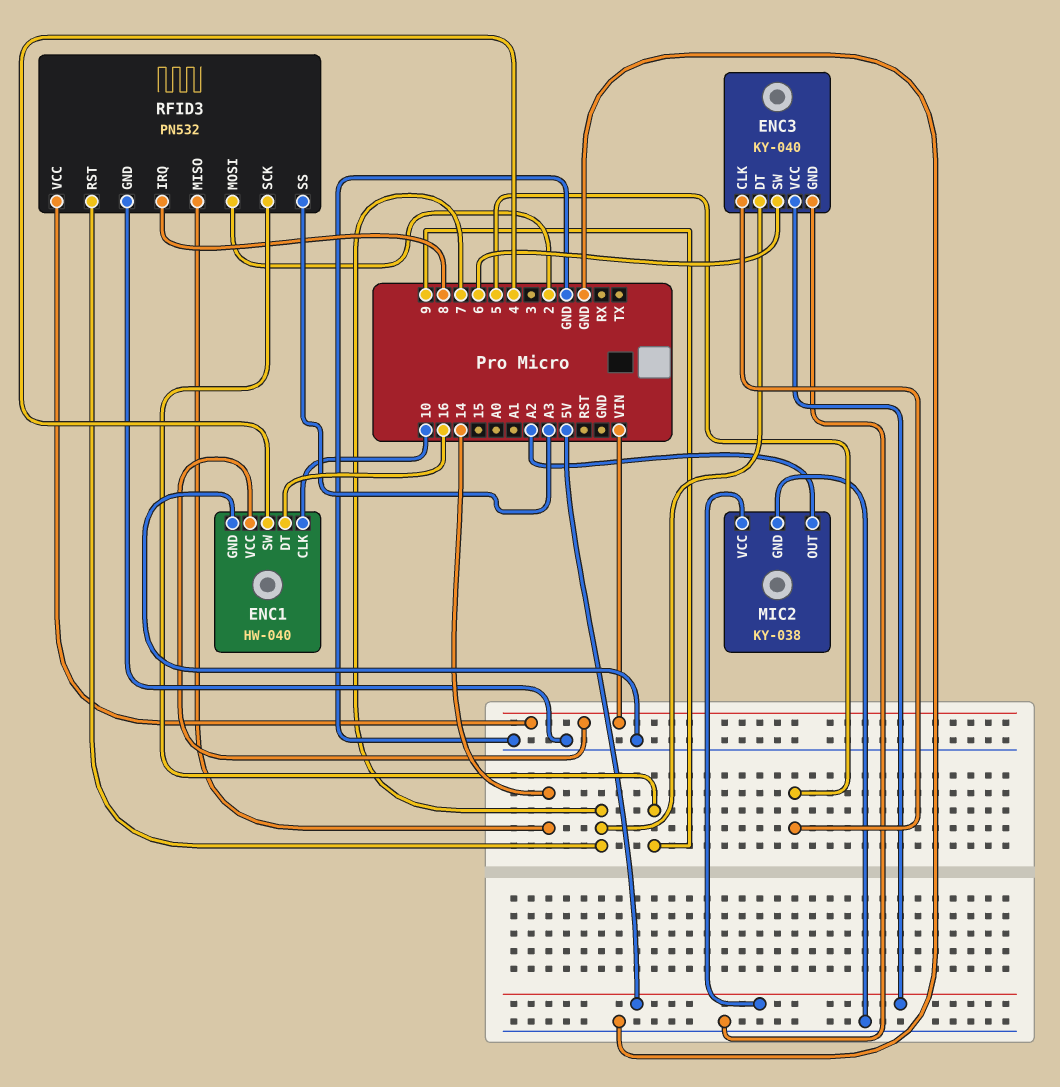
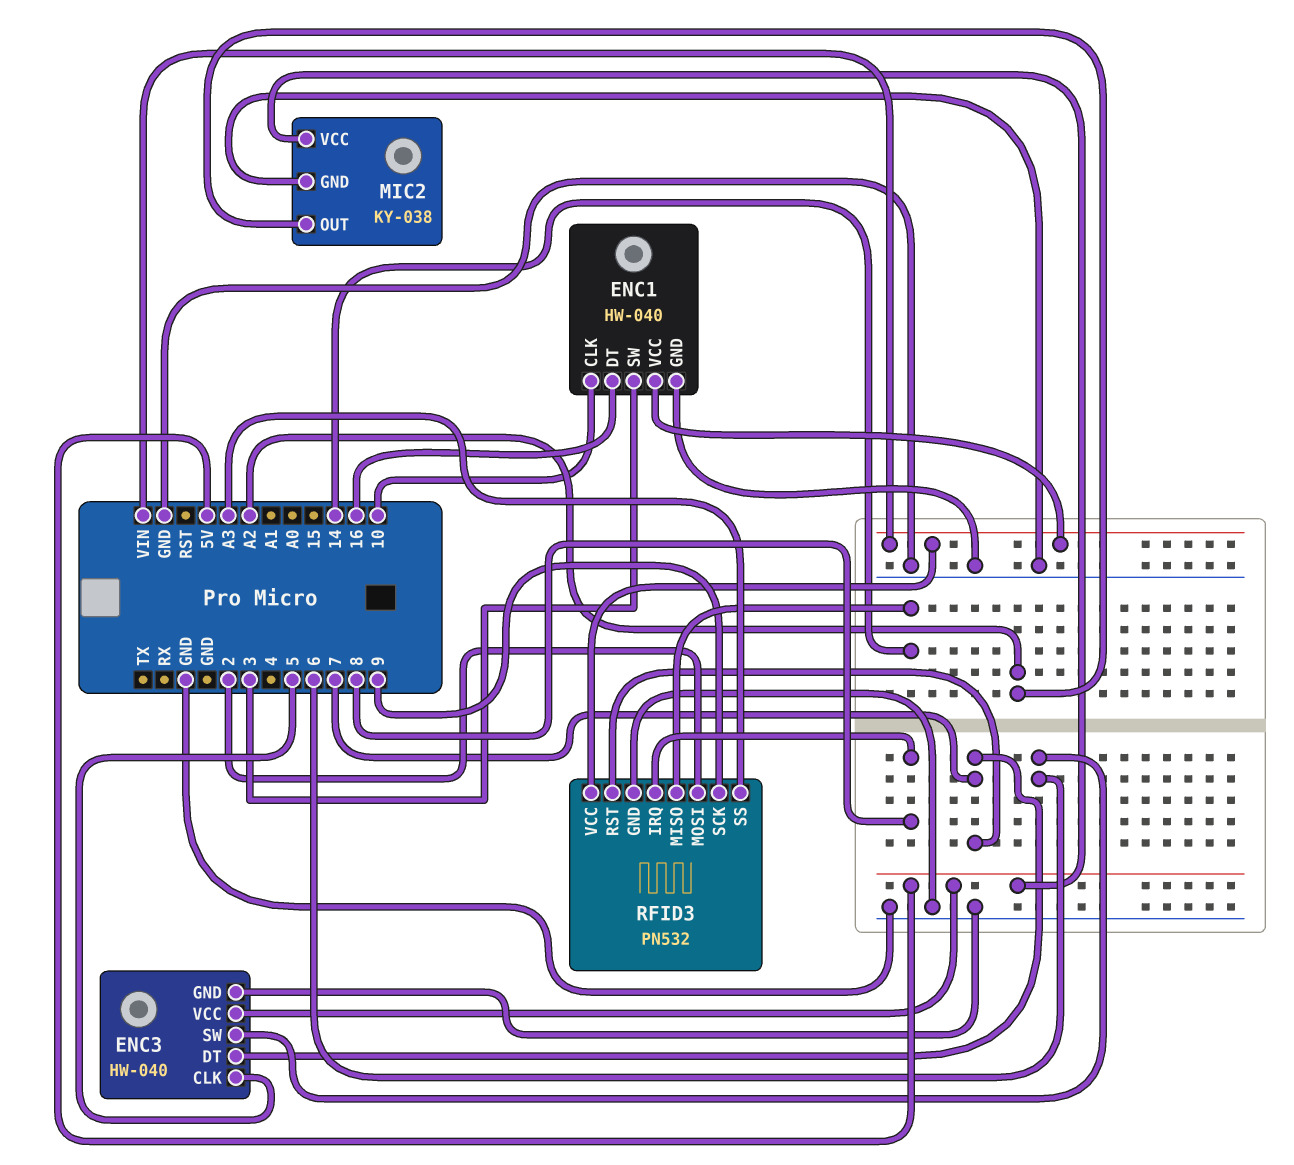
ENC1 pin SW: 4 -> 3
ENC3: KY-040 -> HW-040

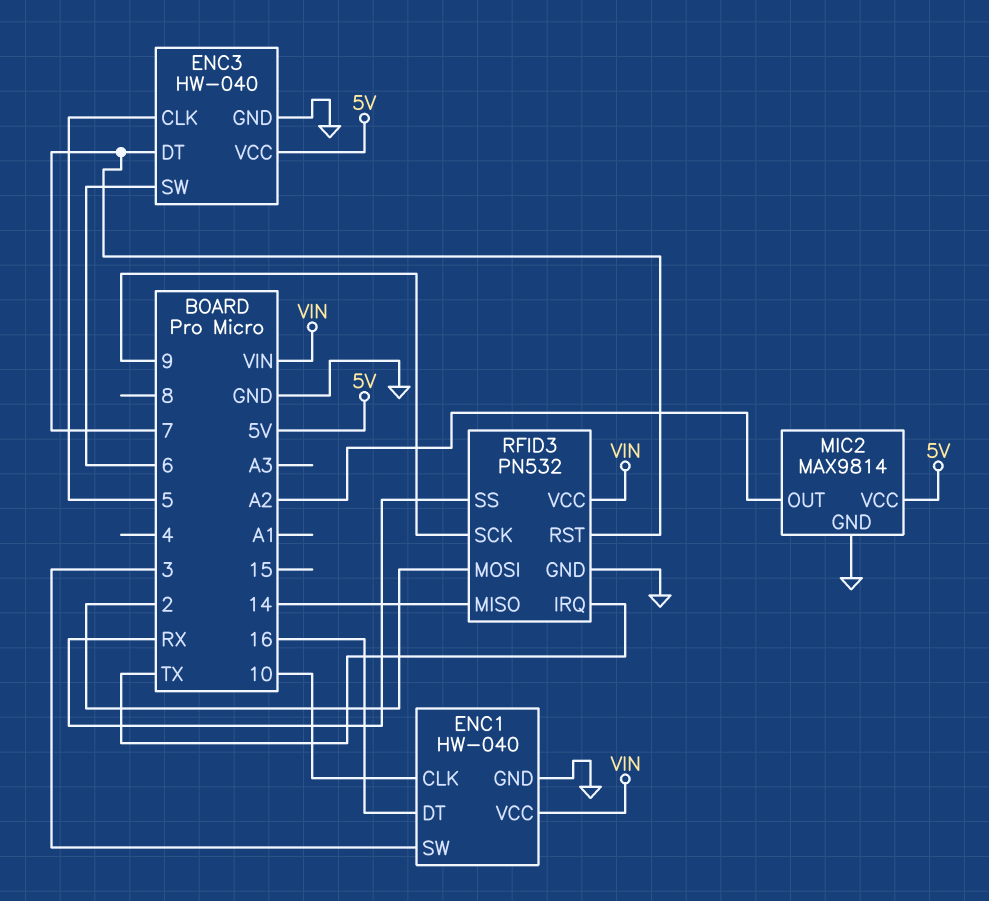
MIC2: KY-038 -> MAX9814
RFID3 pin IRQ: 8 -> TX
RFID3 pin SS: A3 -> RX

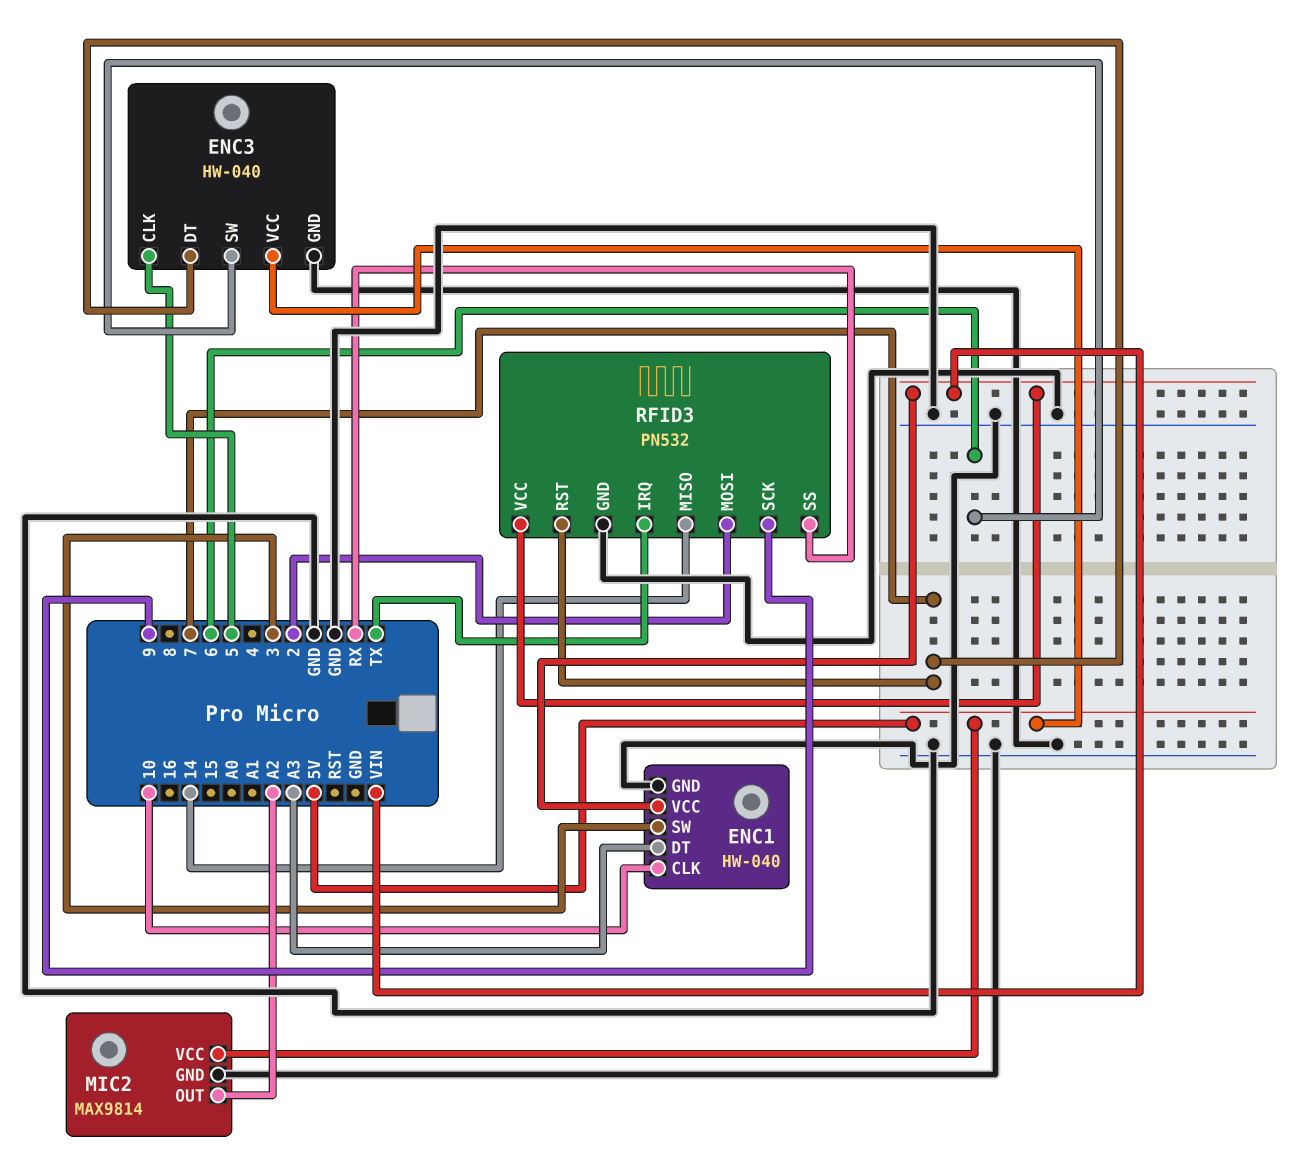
ENC1 pin DT: 16 -> A3

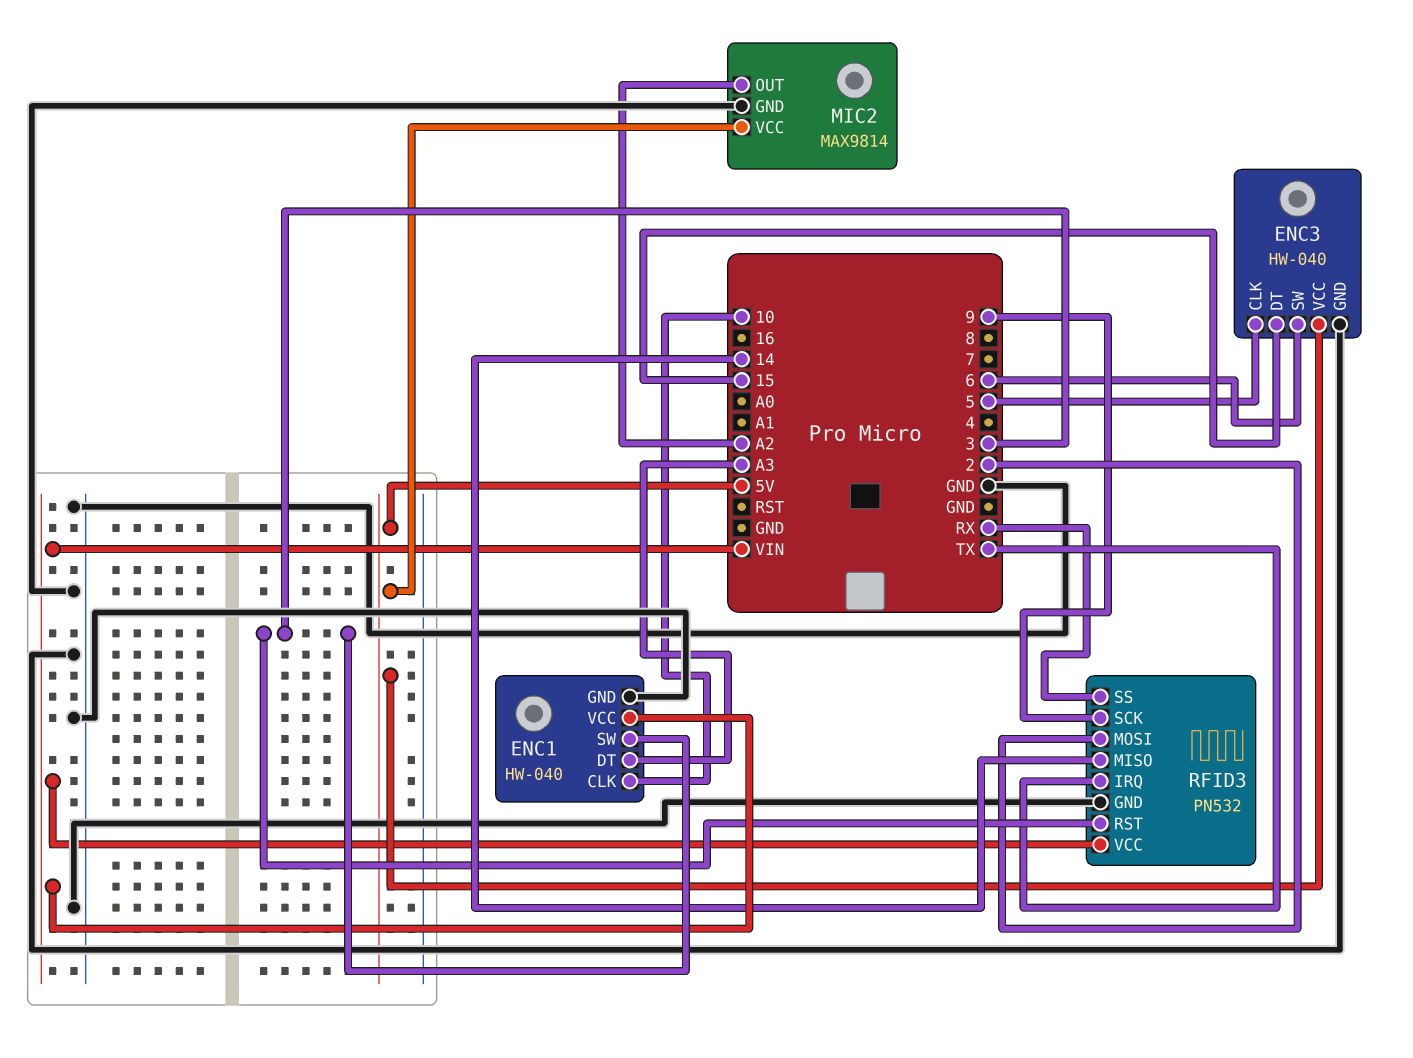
ENC3 pin DT: 7 -> 15
RFID3 pin RST: 7 -> 3

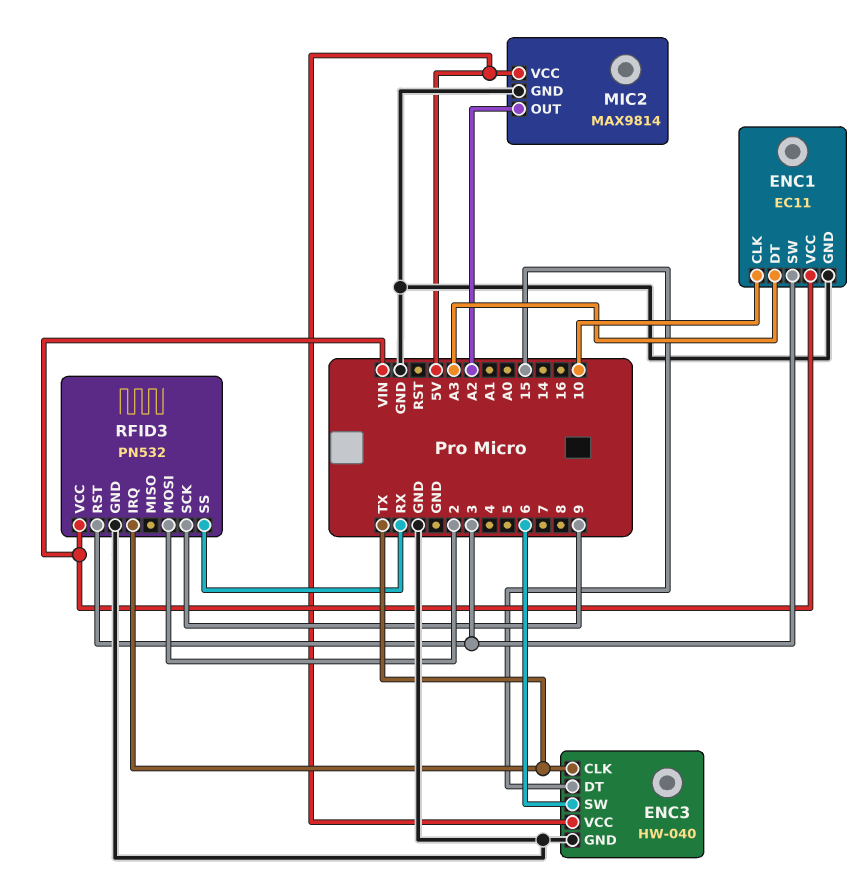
ENC1: HW-040 -> EC11
ENC3 pin CLK: 5 -> TX
RFID3 pin MISO: 14 -> none

